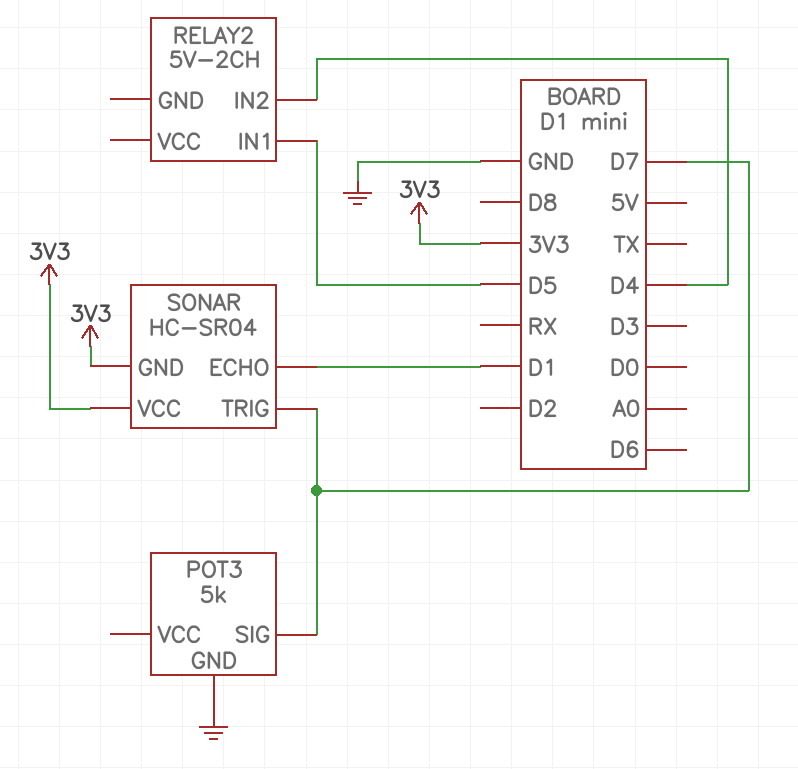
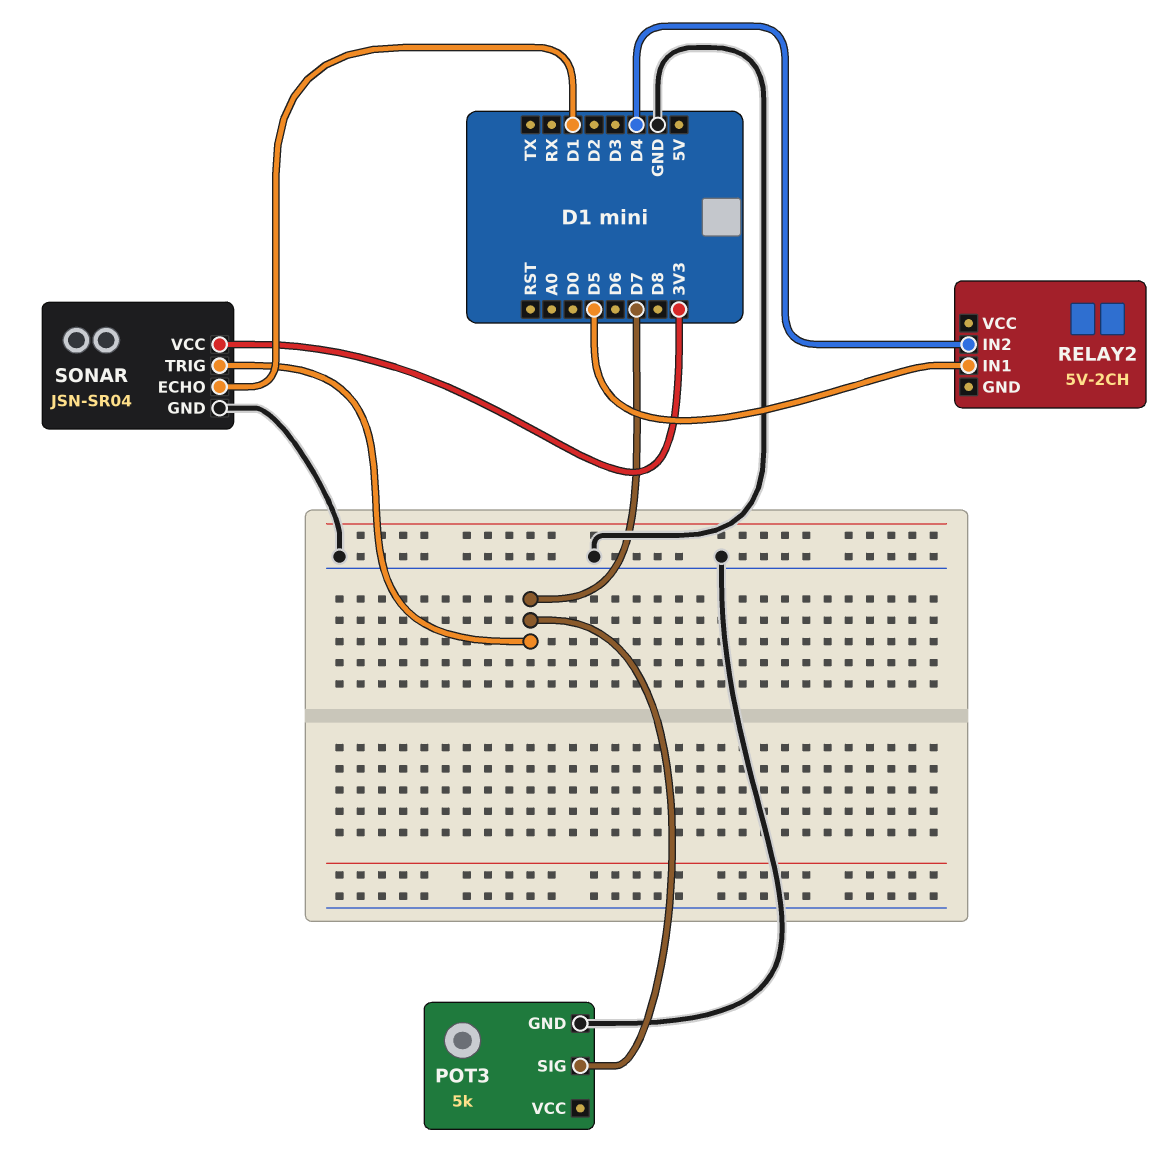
SONAR: HC-SR04 -> JSN-SR04
SONAR pin GND: 3V3 -> GND

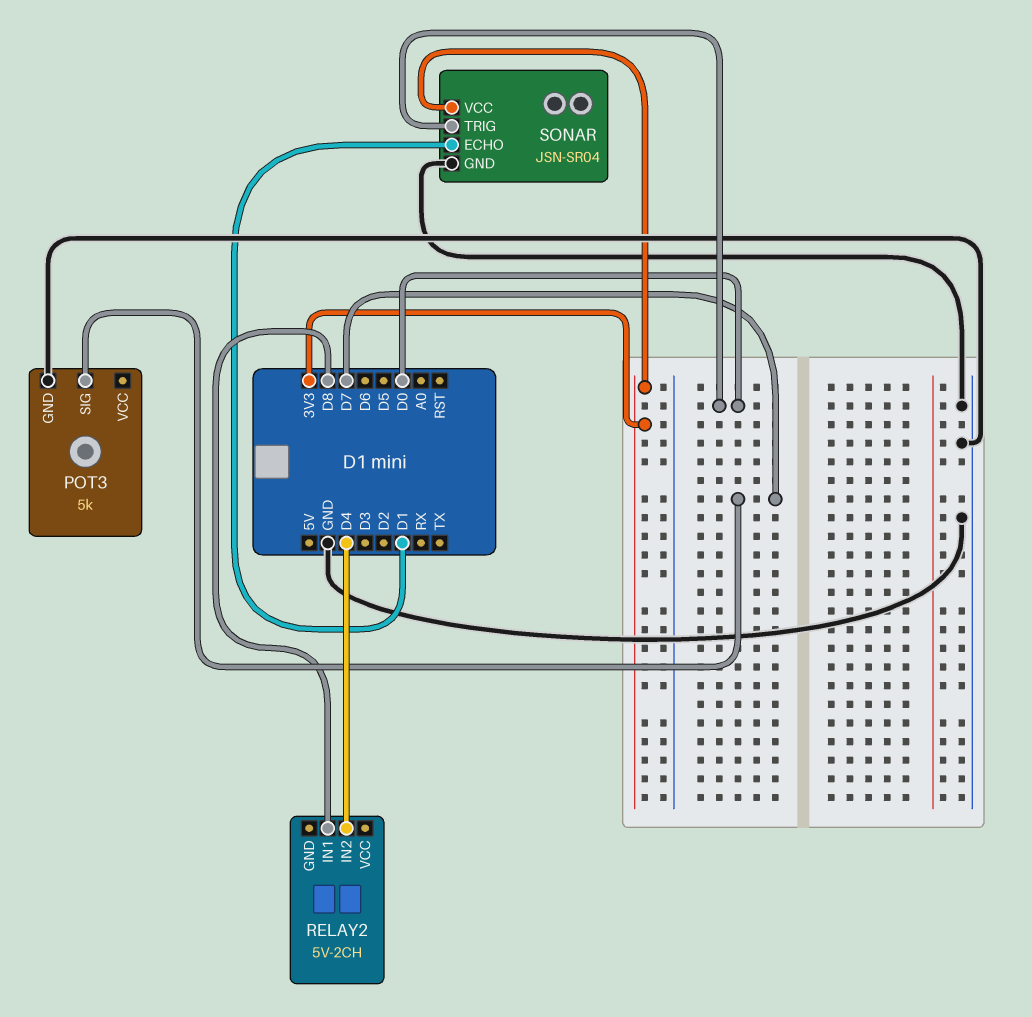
RELAY2 pin IN1: D5 -> D8
SONAR pin TRIG: D7 -> D0

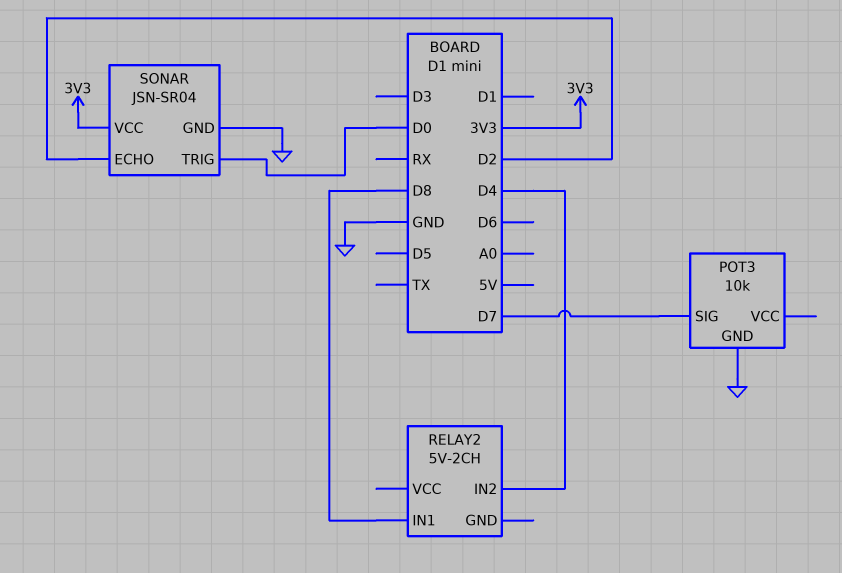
POT3: 5k -> 10k
SONAR pin ECHO: D1 -> D2

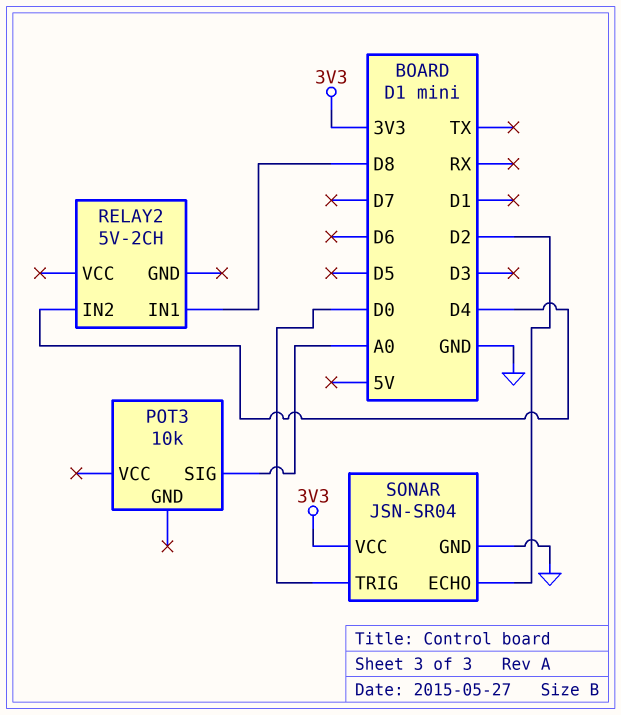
POT3 pin GND: GND -> none
POT3 pin SIG: D7 -> A0

